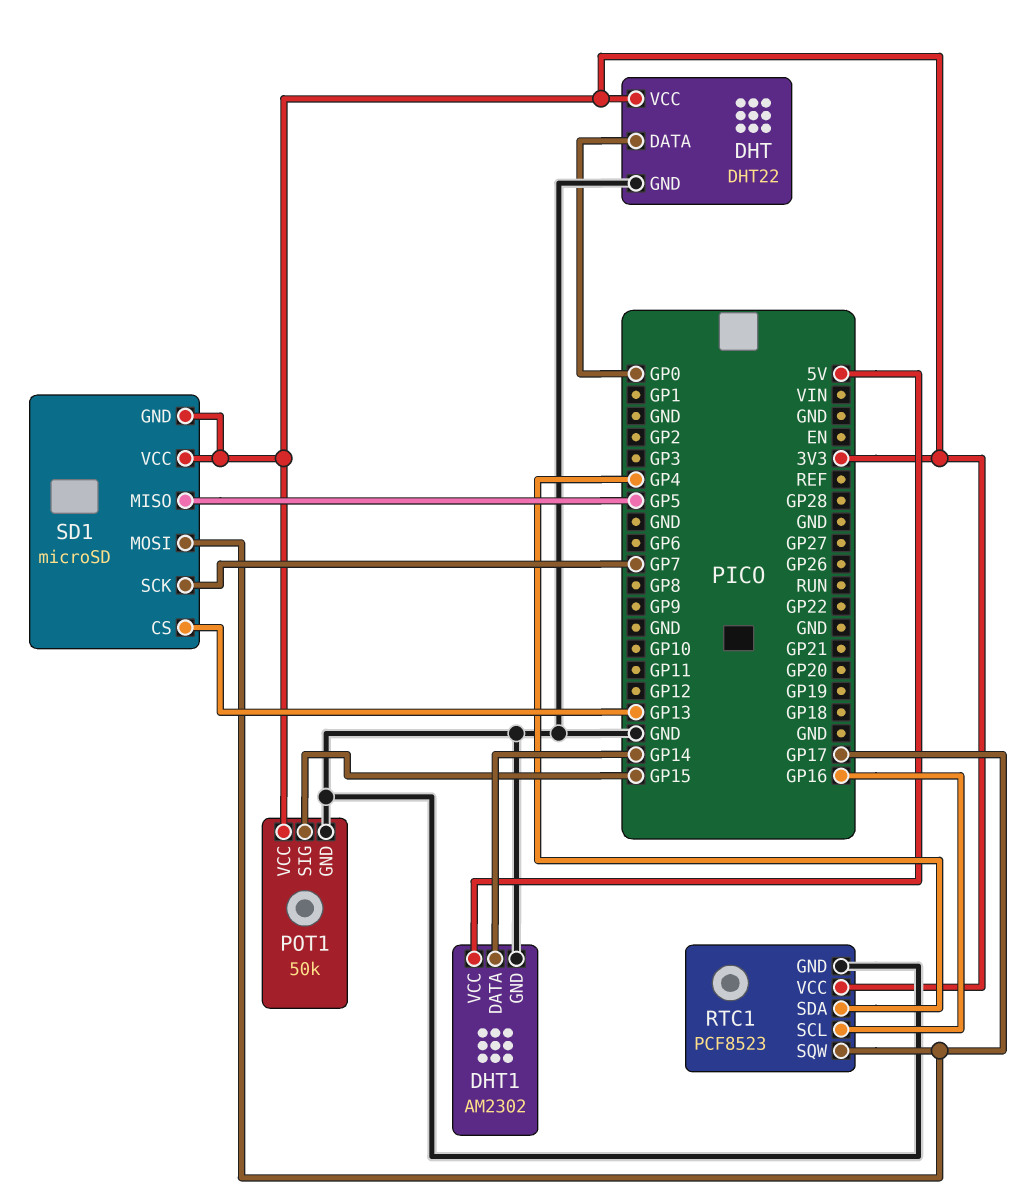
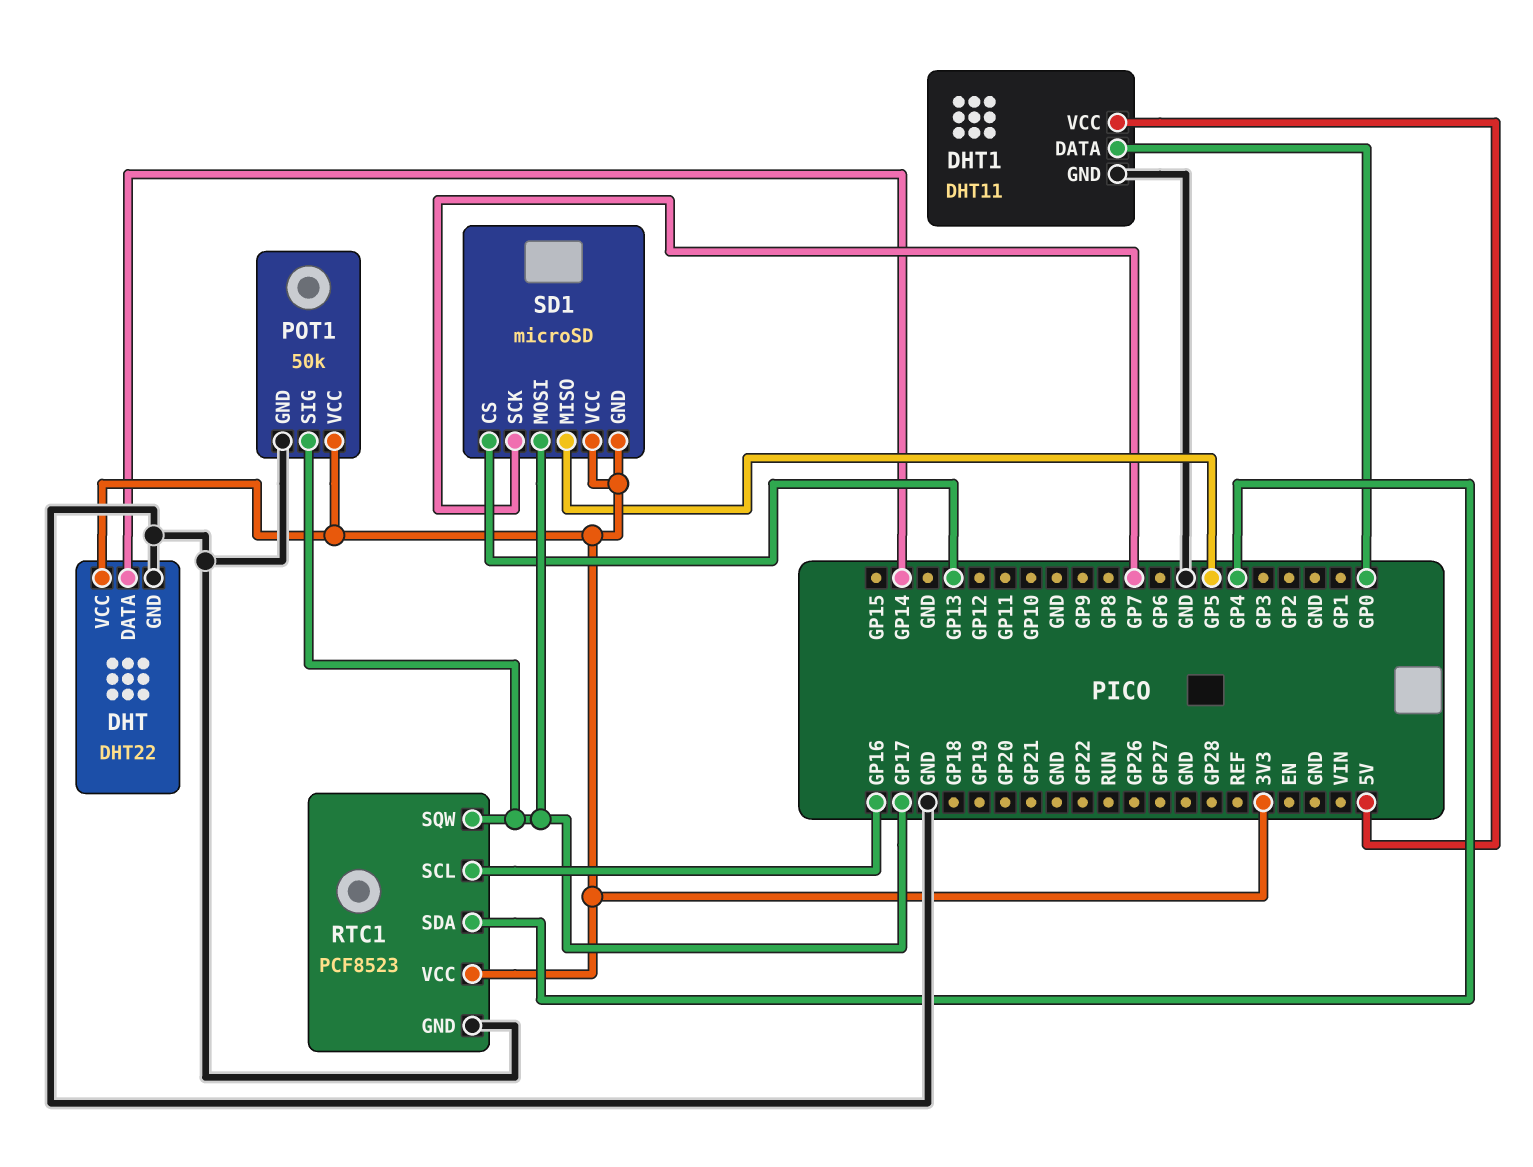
DHT pin DATA: GP0 -> GP14
DHT1: AM2302 -> DHT11
DHT1 pin DATA: GP14 -> GP0
POT1 pin SIG: GP15 -> GP17

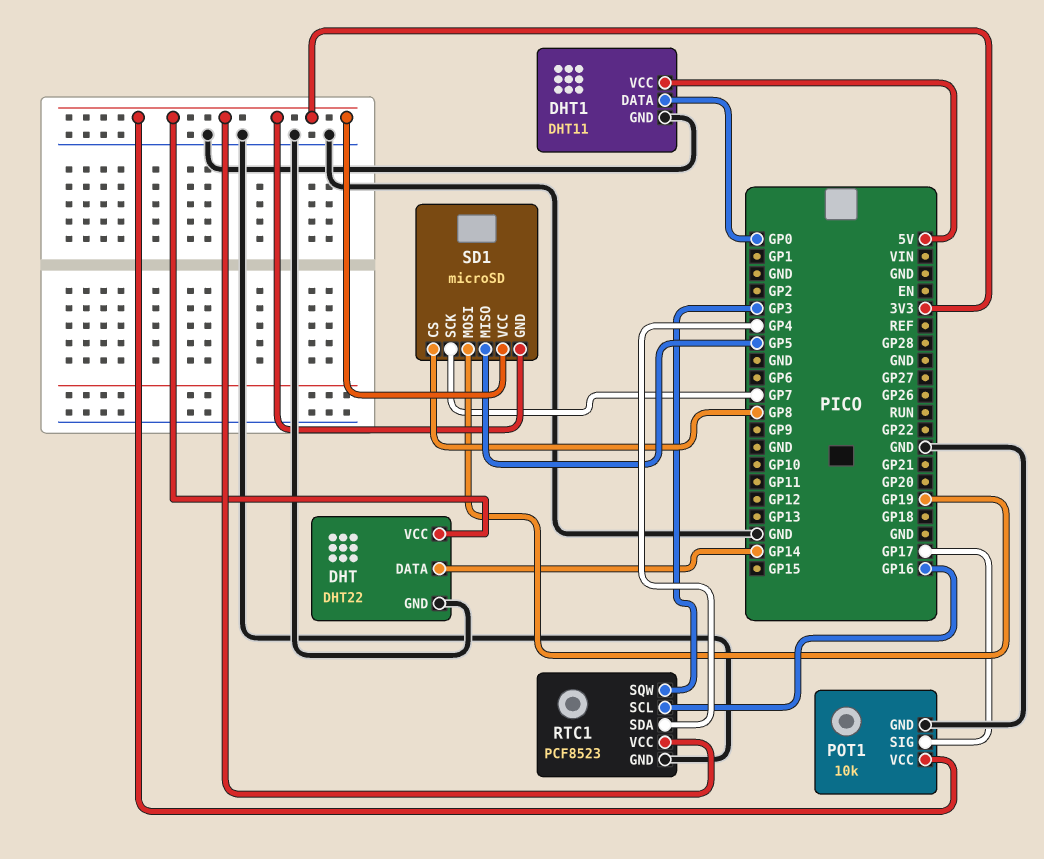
POT1: 50k -> 10k
RTC1 pin SQW: GP17 -> GP3
SD1 pin CS: GP13 -> GP8
SD1 pin MOSI: GP17 -> GP19

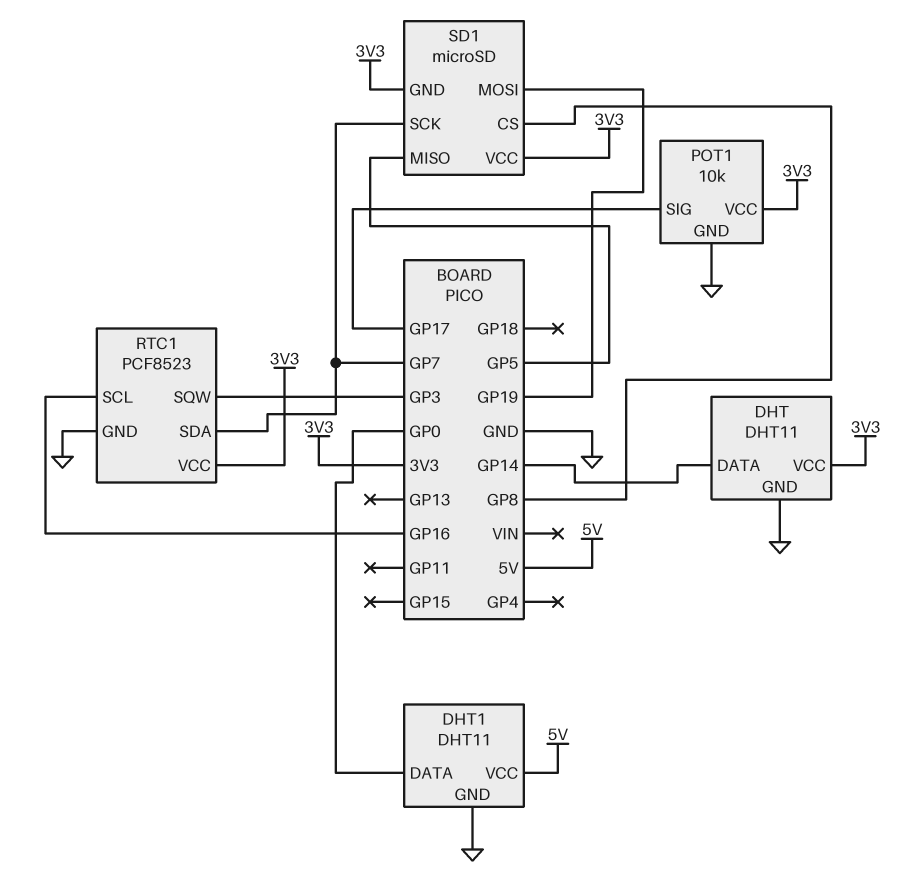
DHT: DHT22 -> DHT11
RTC1 pin SDA: GP4 -> GP7

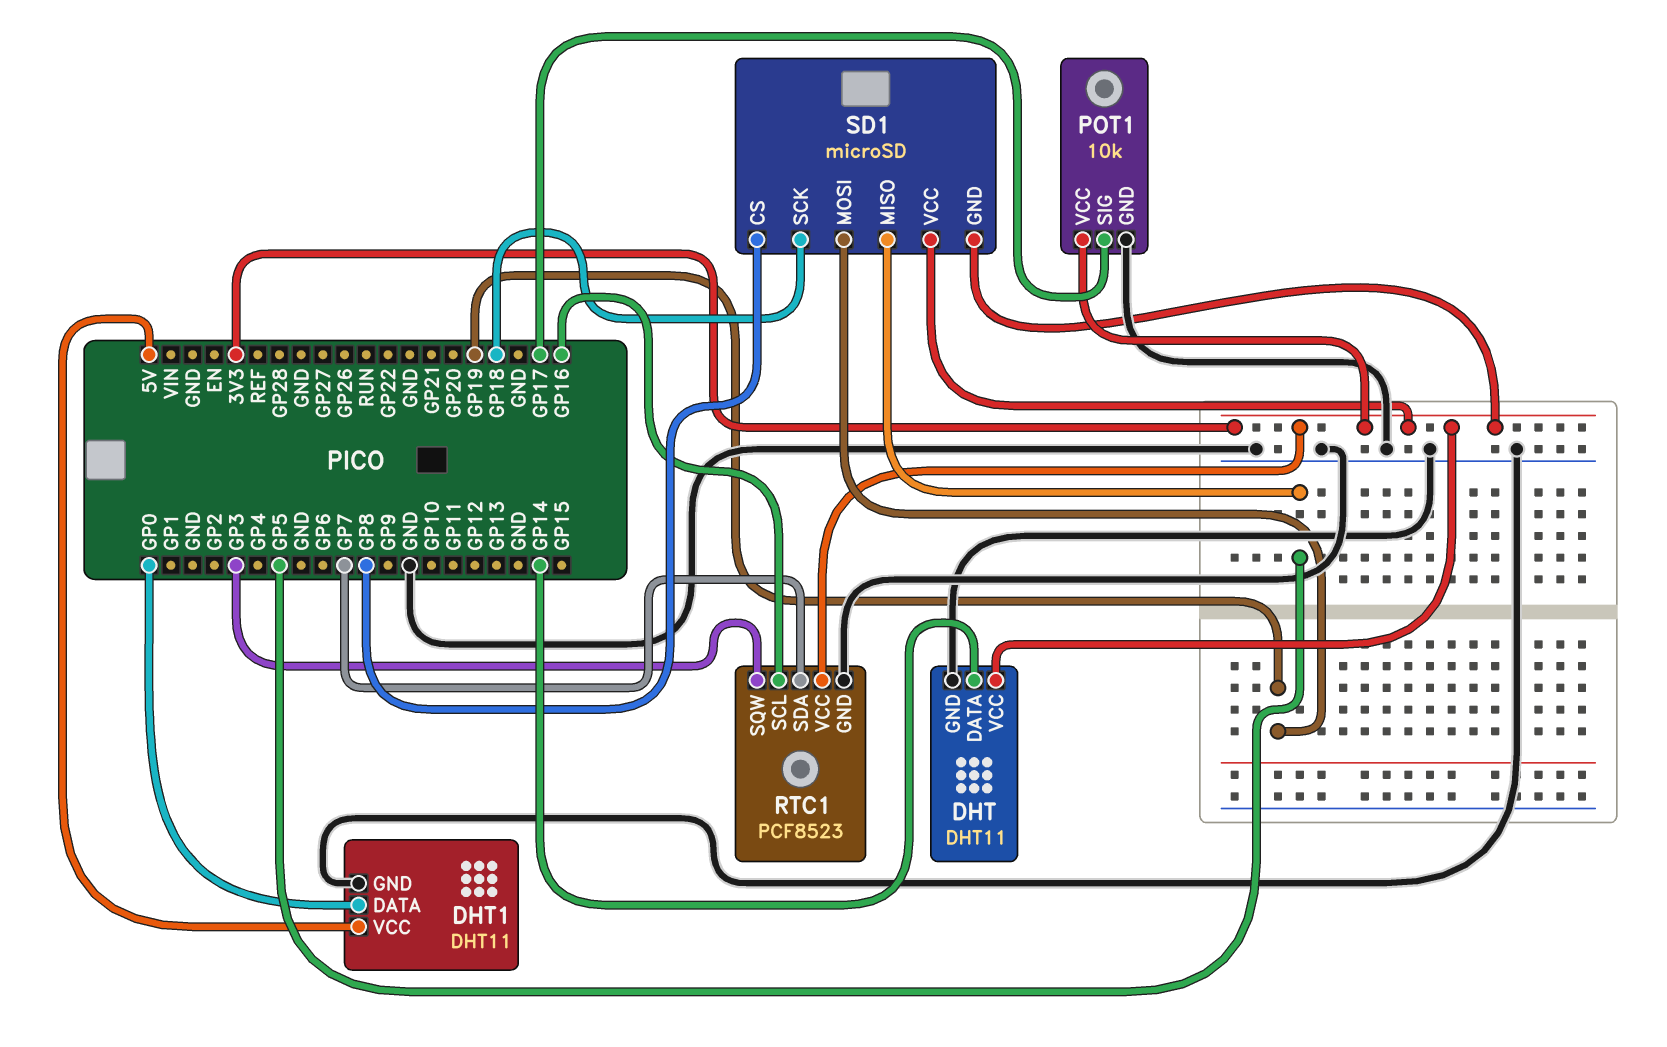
SD1 pin SCK: GP7 -> GP18

